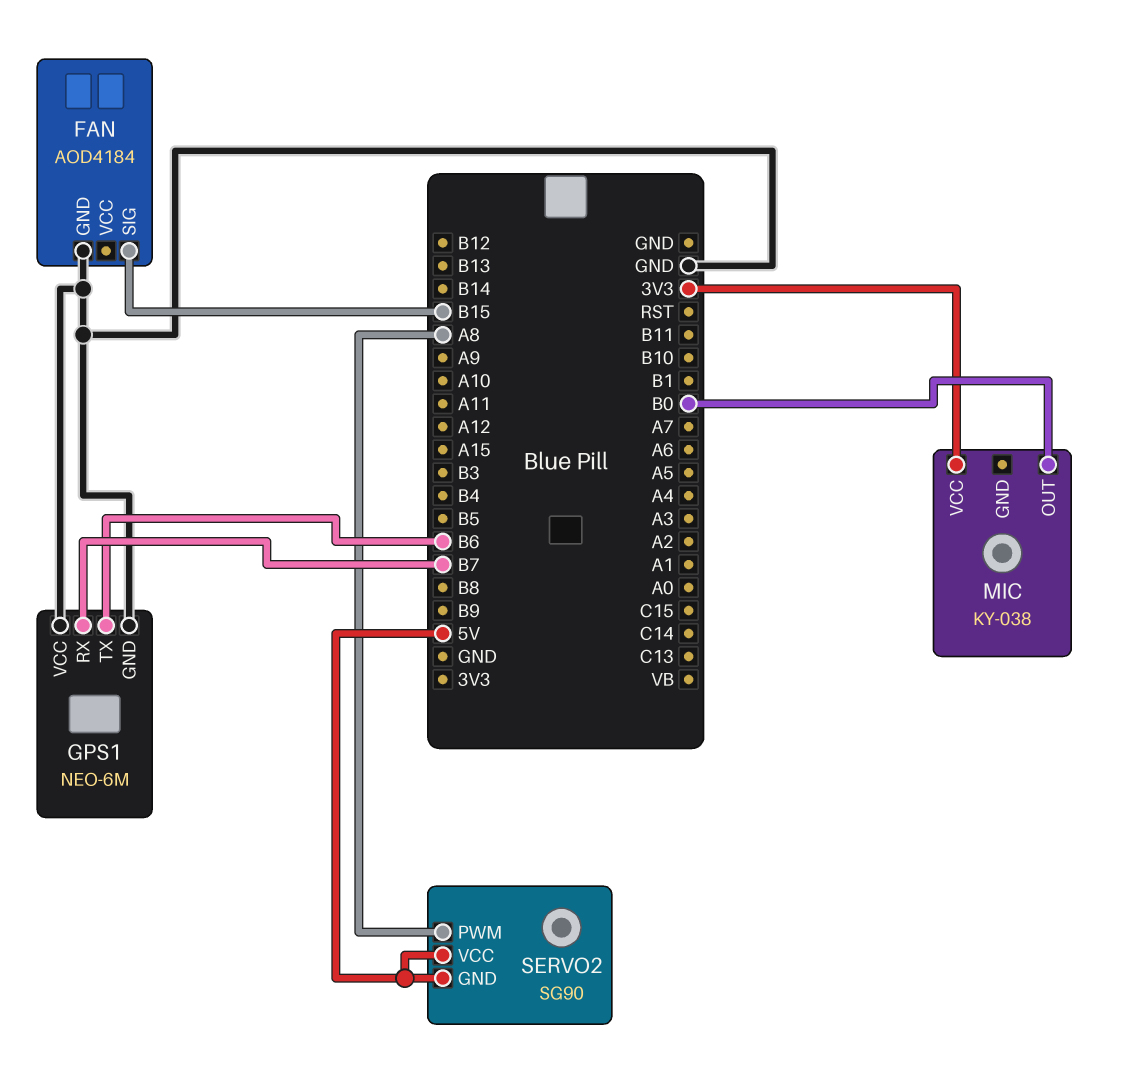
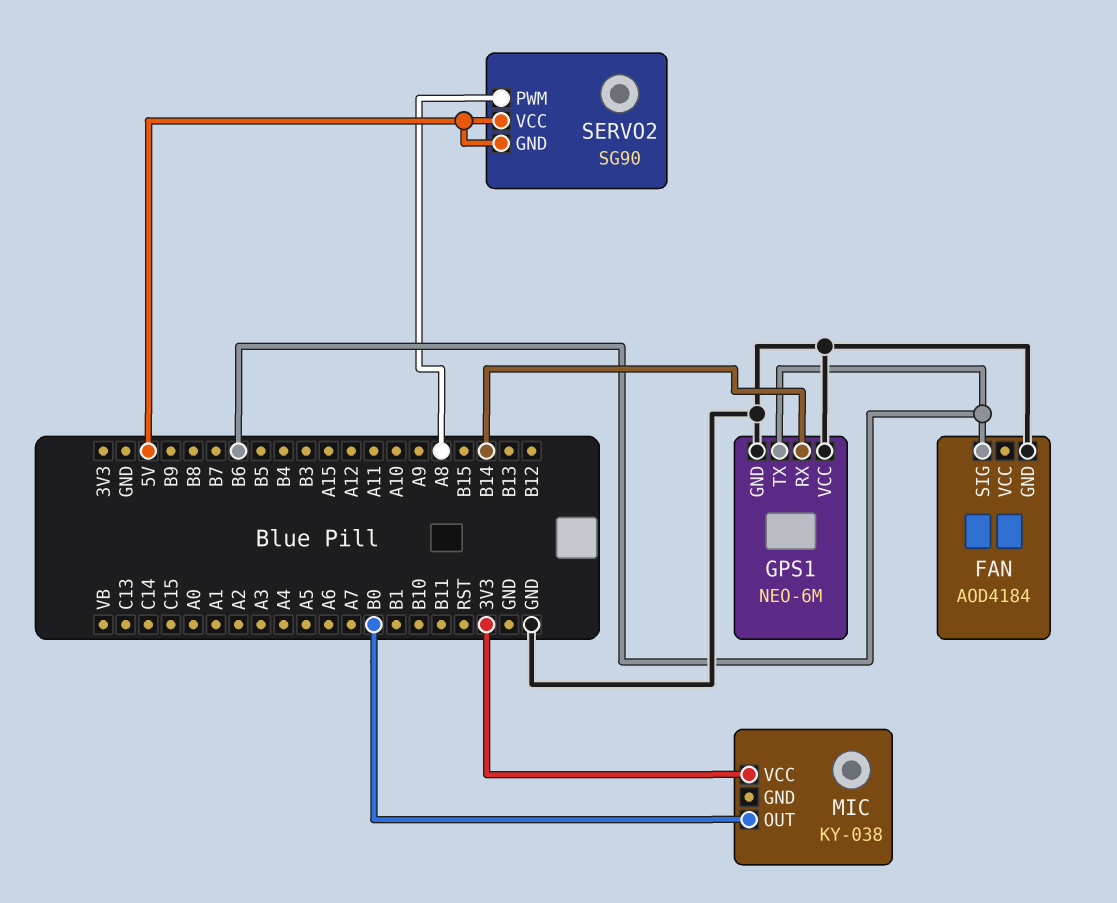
FAN pin SIG: B15 -> B6
GPS1 pin RX: B7 -> B14

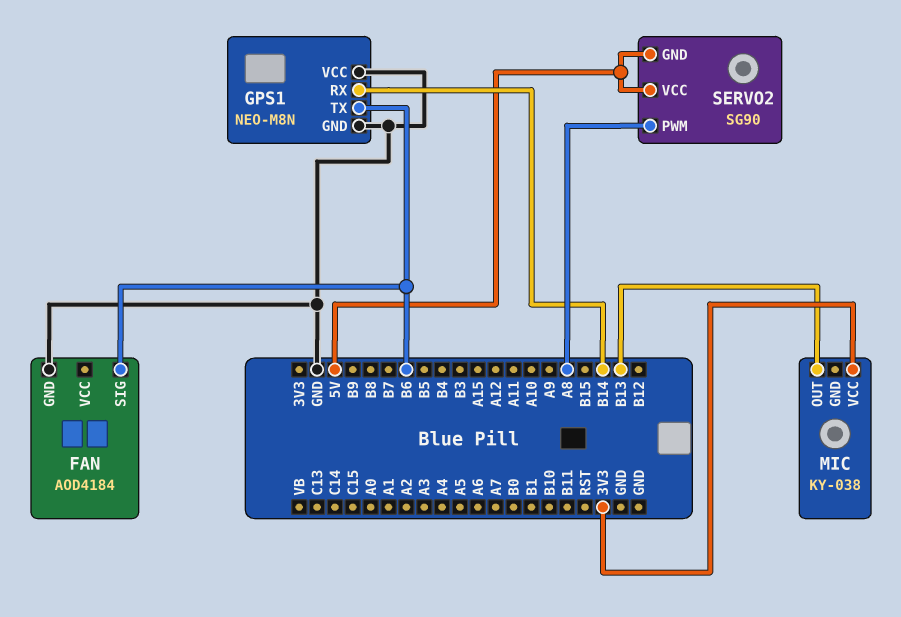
GPS1: NEO-6M -> NEO-M8N
MIC pin OUT: B0 -> B13

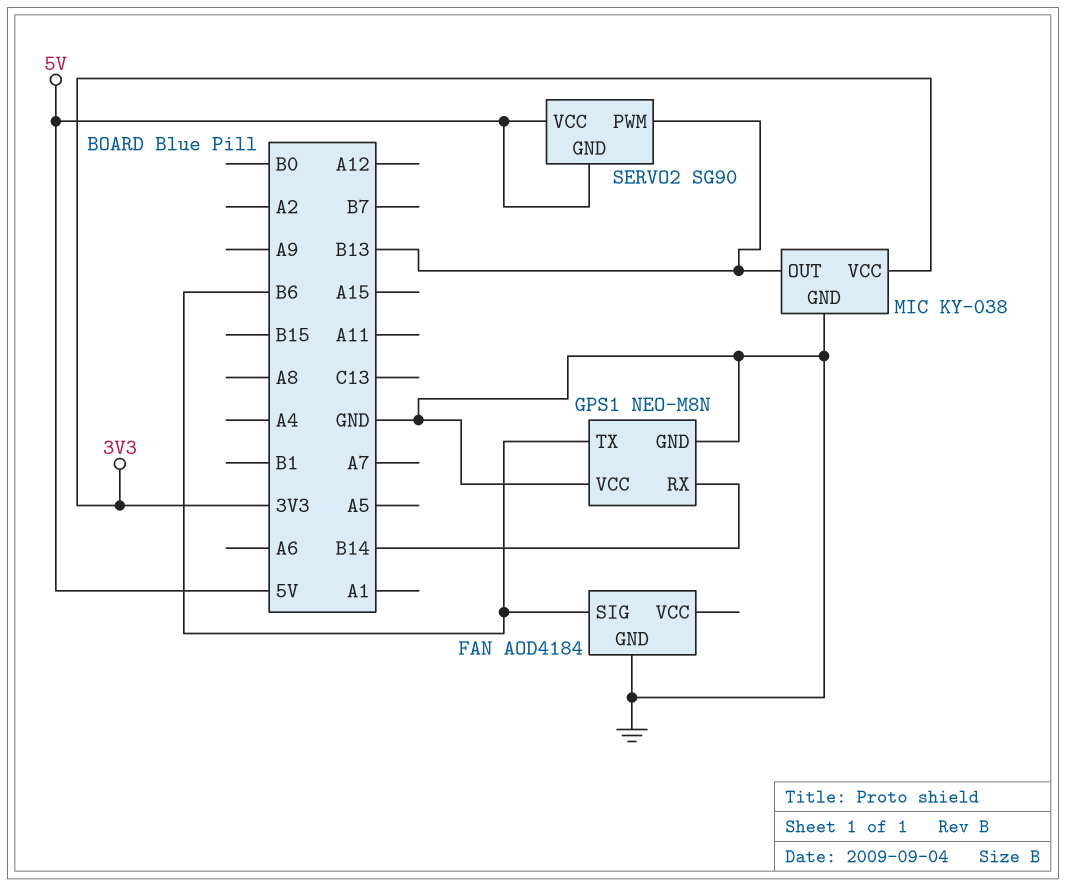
MIC pin GND: none -> GND
SERVO2 pin PWM: A8 -> B13

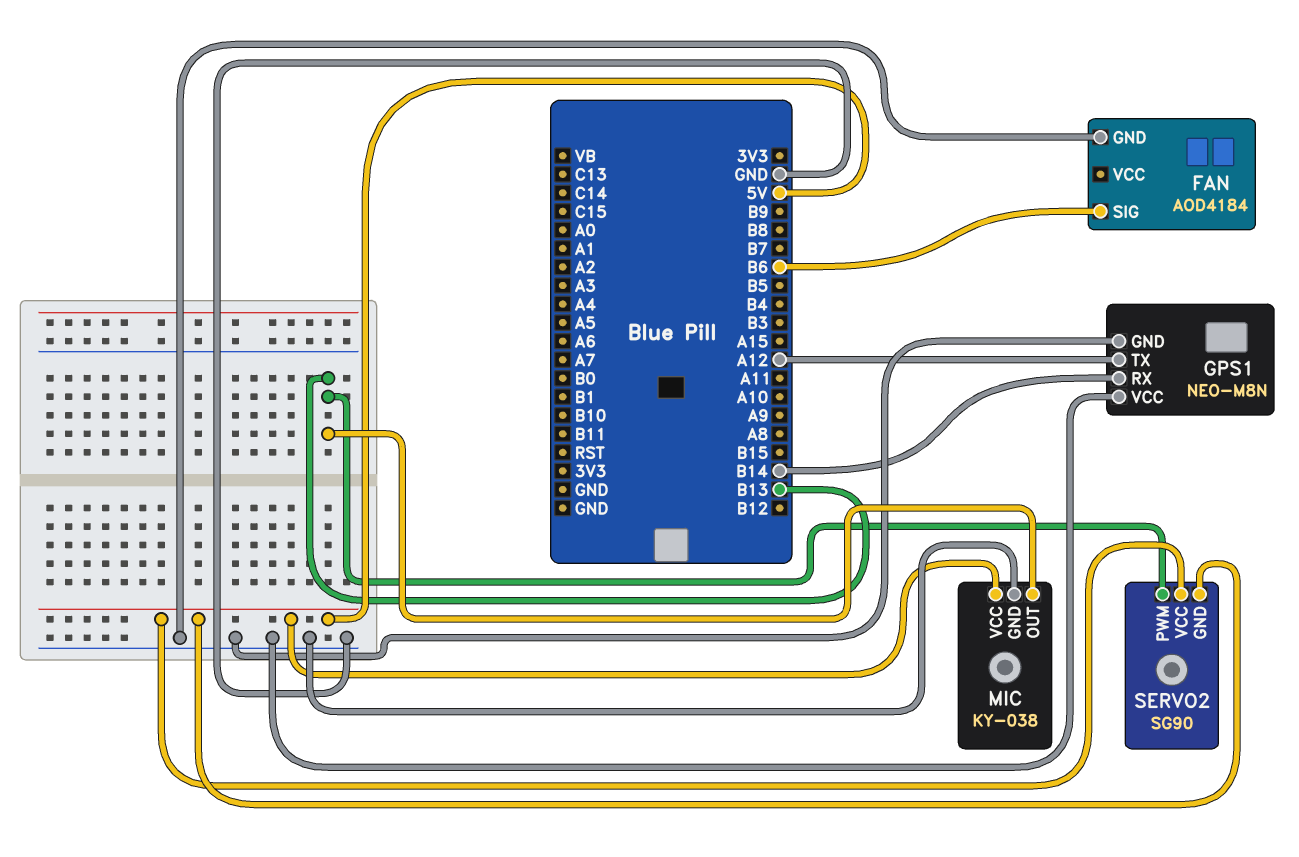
GPS1 pin TX: B6 -> A12
MIC pin VCC: 3V3 -> 5V

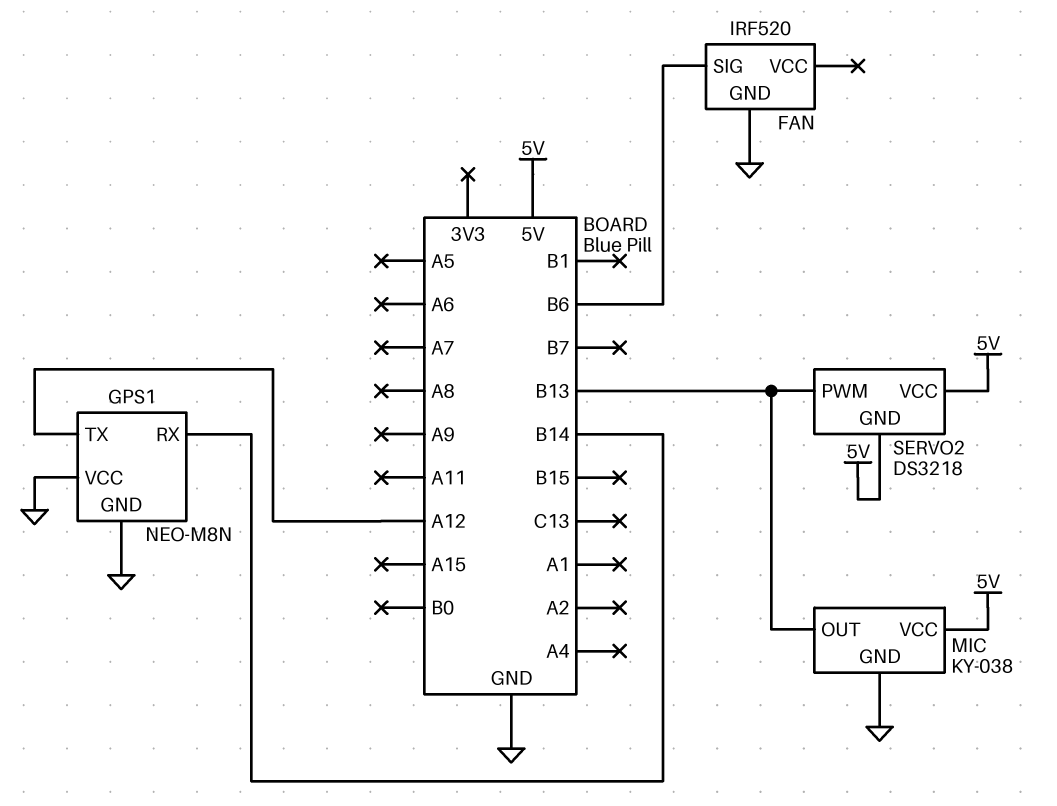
FAN: AOD4184 -> IRF520
SERVO2: SG90 -> DS3218

